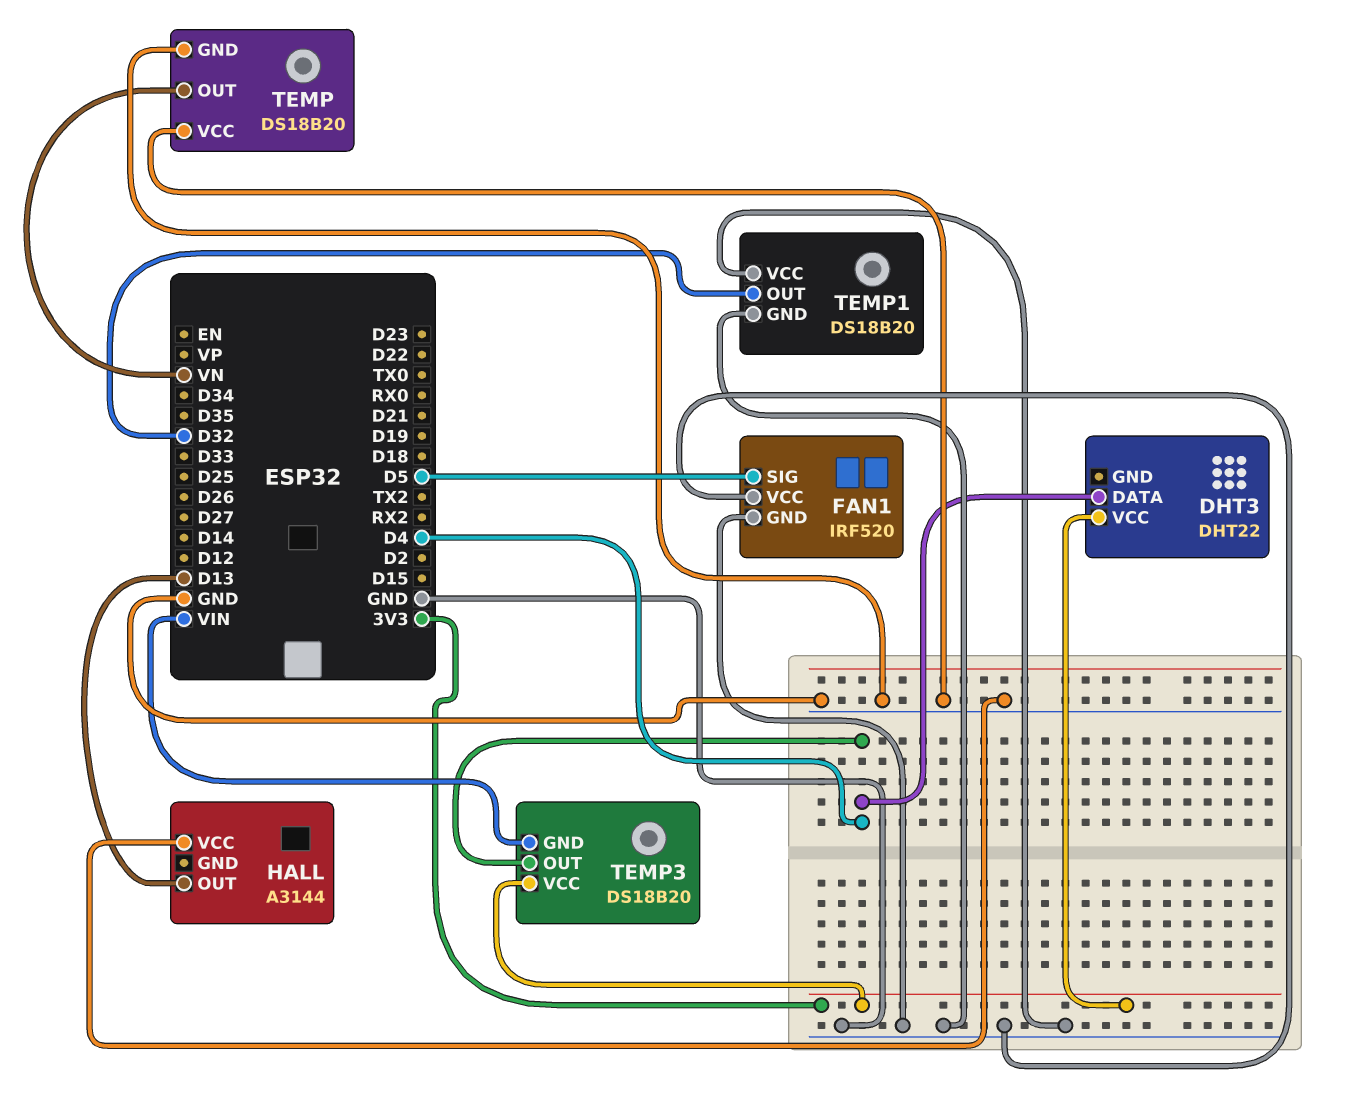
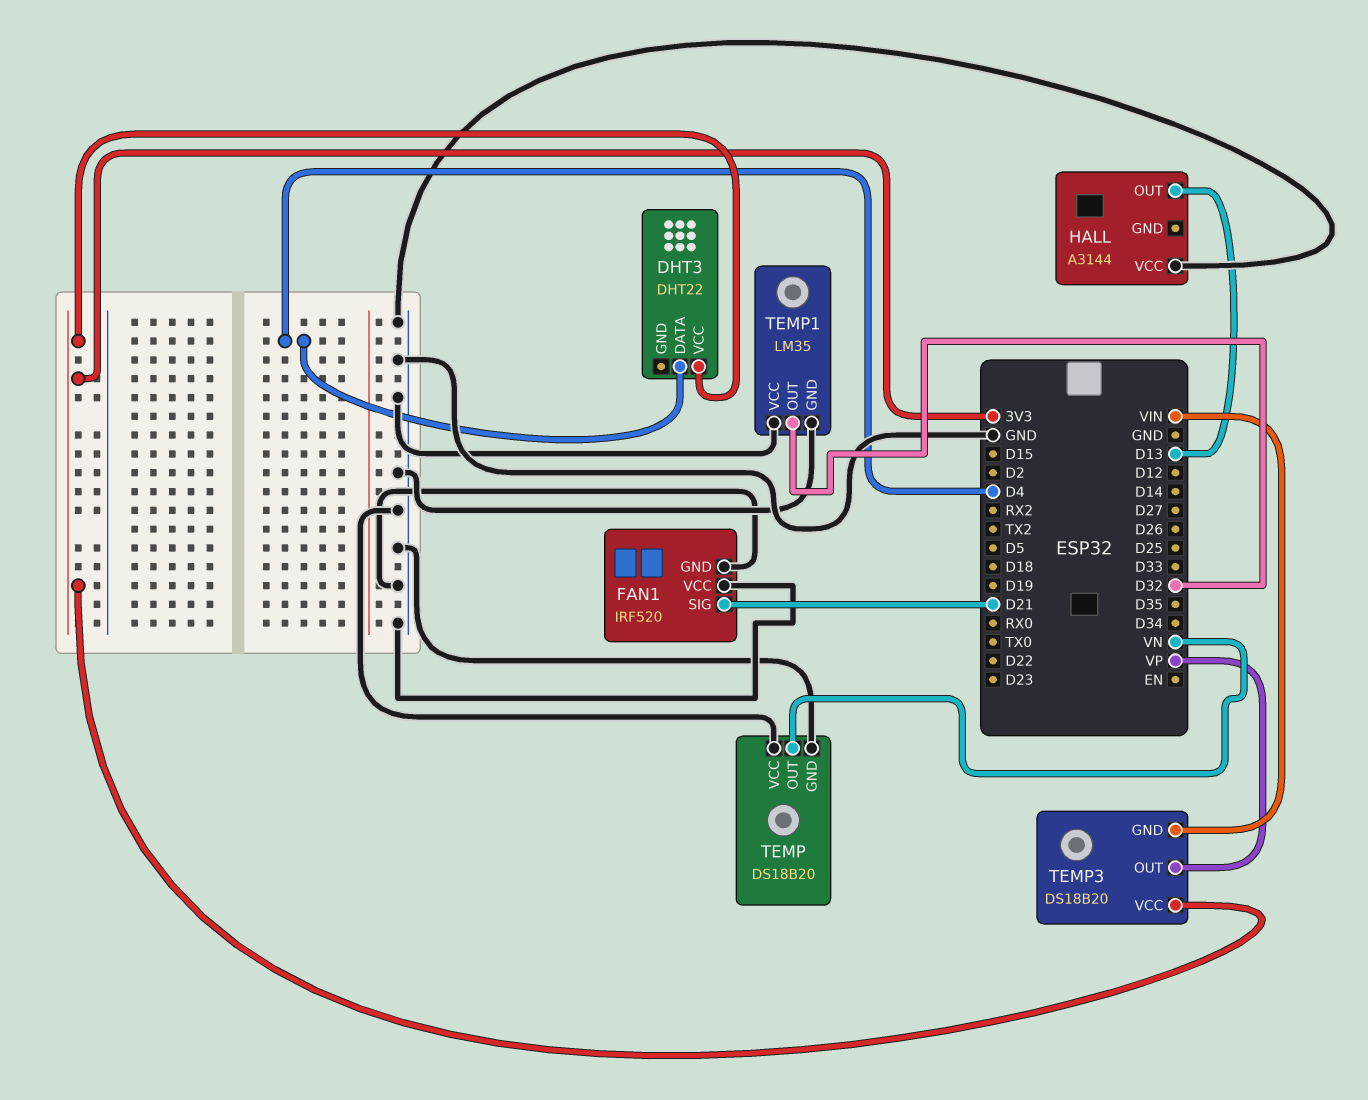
FAN1 pin SIG: D5 -> D21
TEMP1: DS18B20 -> LM35
TEMP3 pin OUT: D4 -> VP

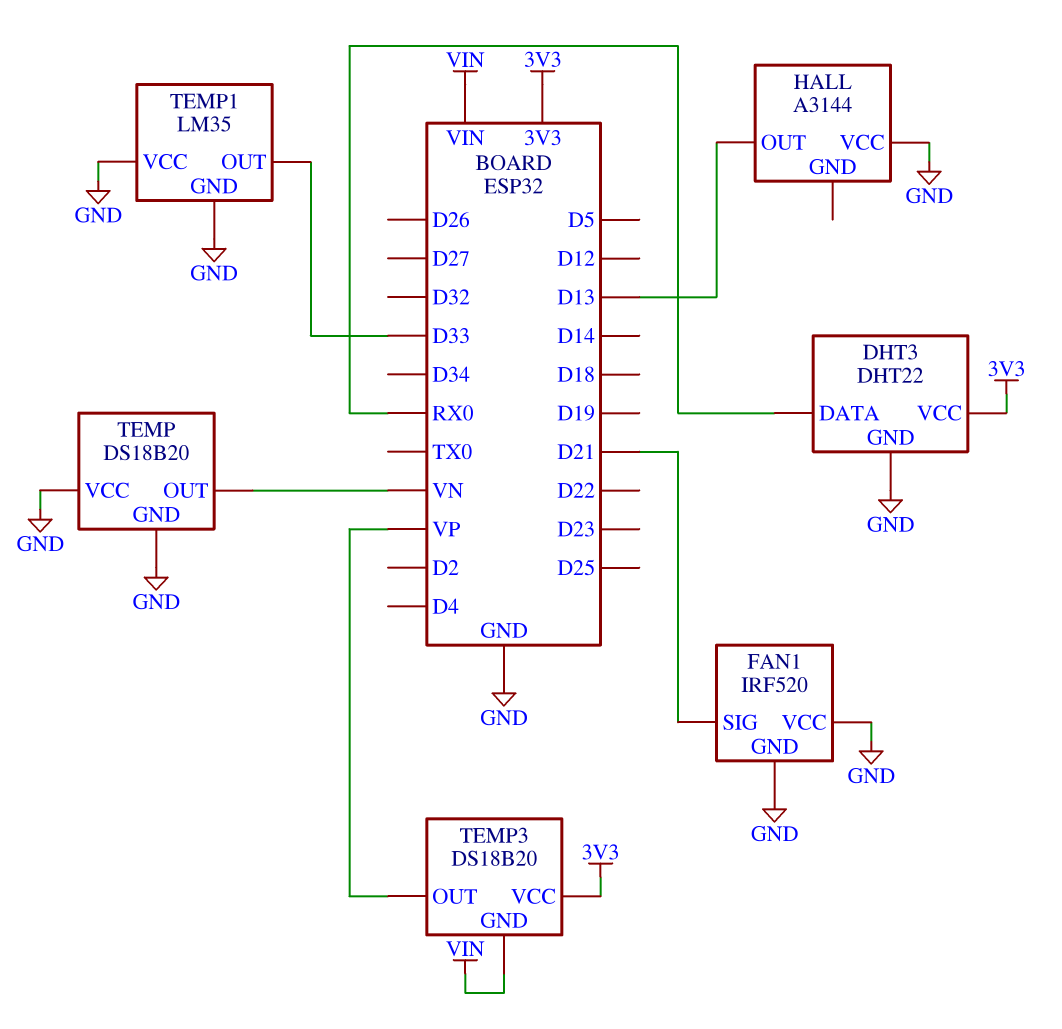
DHT3 pin DATA: D4 -> RX0
DHT3 pin GND: none -> GND
TEMP1 pin OUT: D32 -> D33

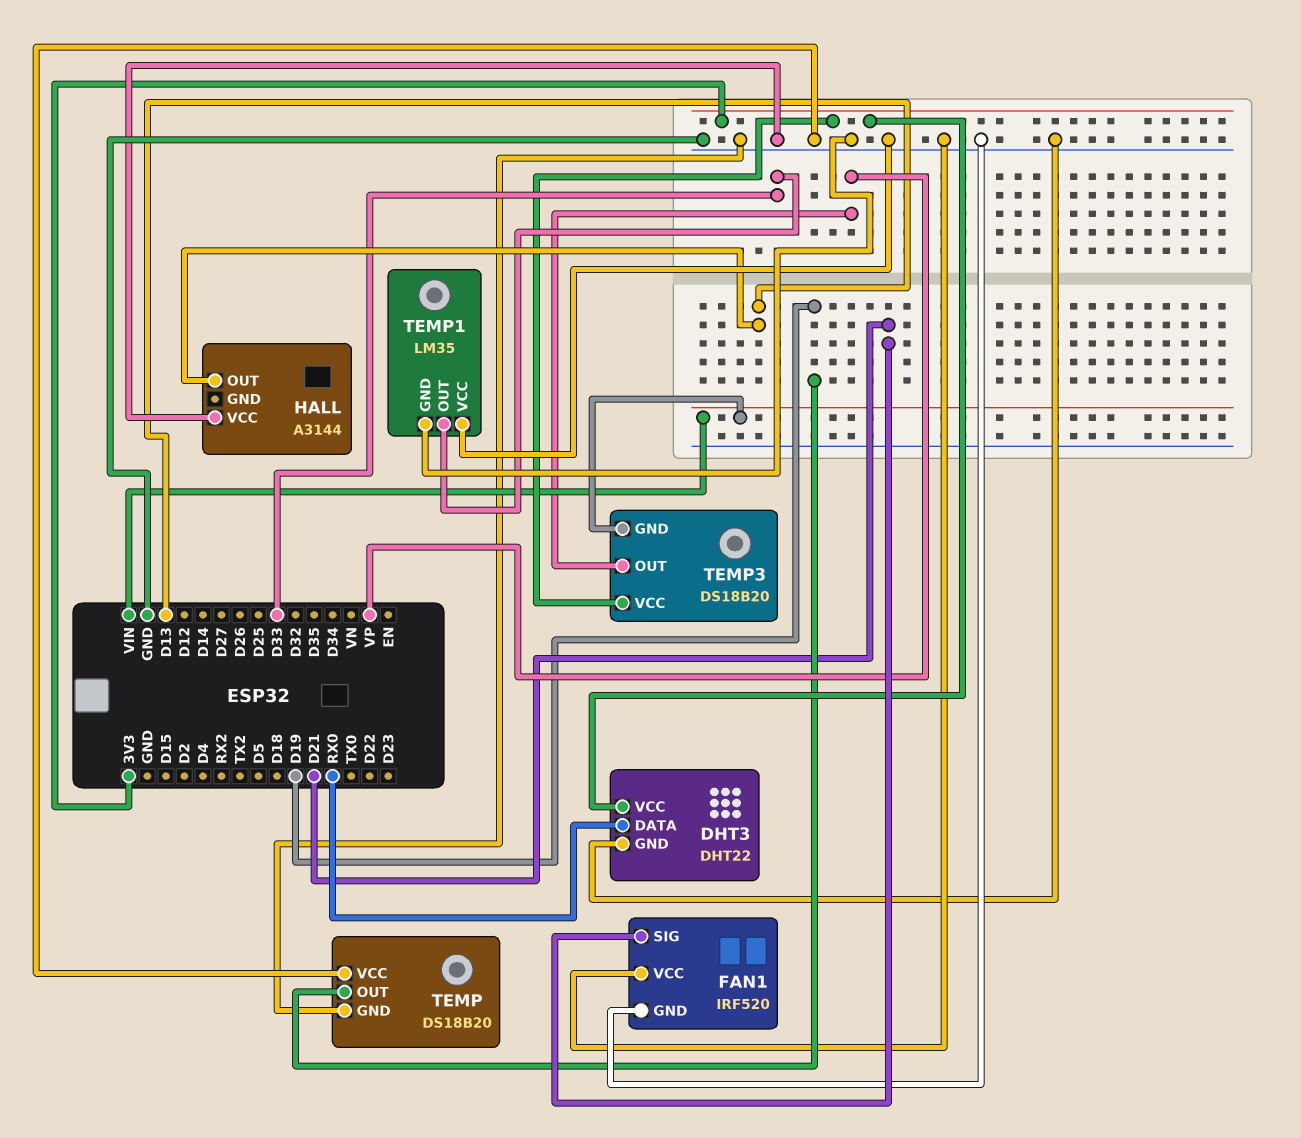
TEMP pin OUT: VN -> D19

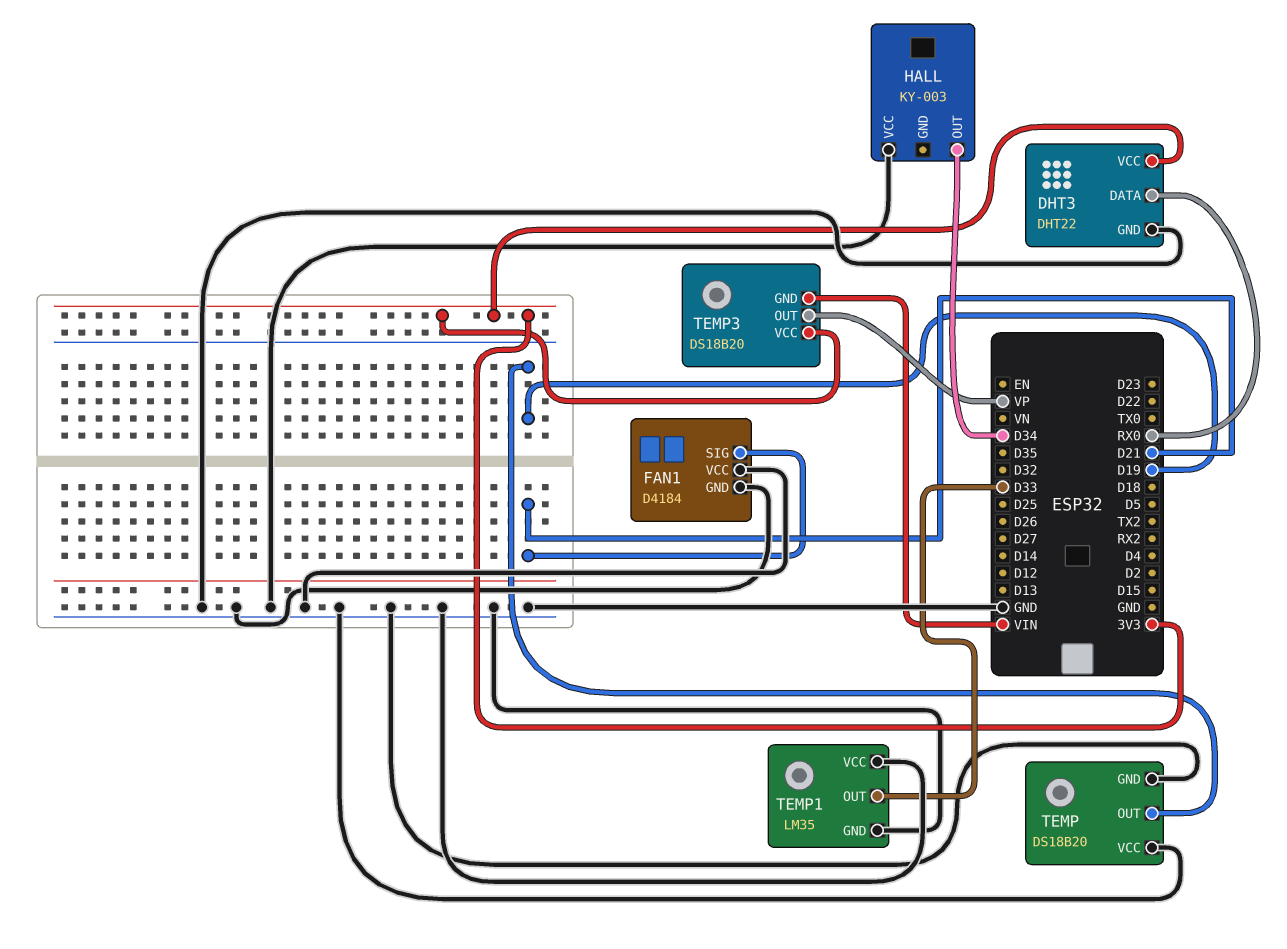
FAN1: IRF520 -> D4184
HALL: A3144 -> KY-003
HALL pin OUT: D13 -> D34

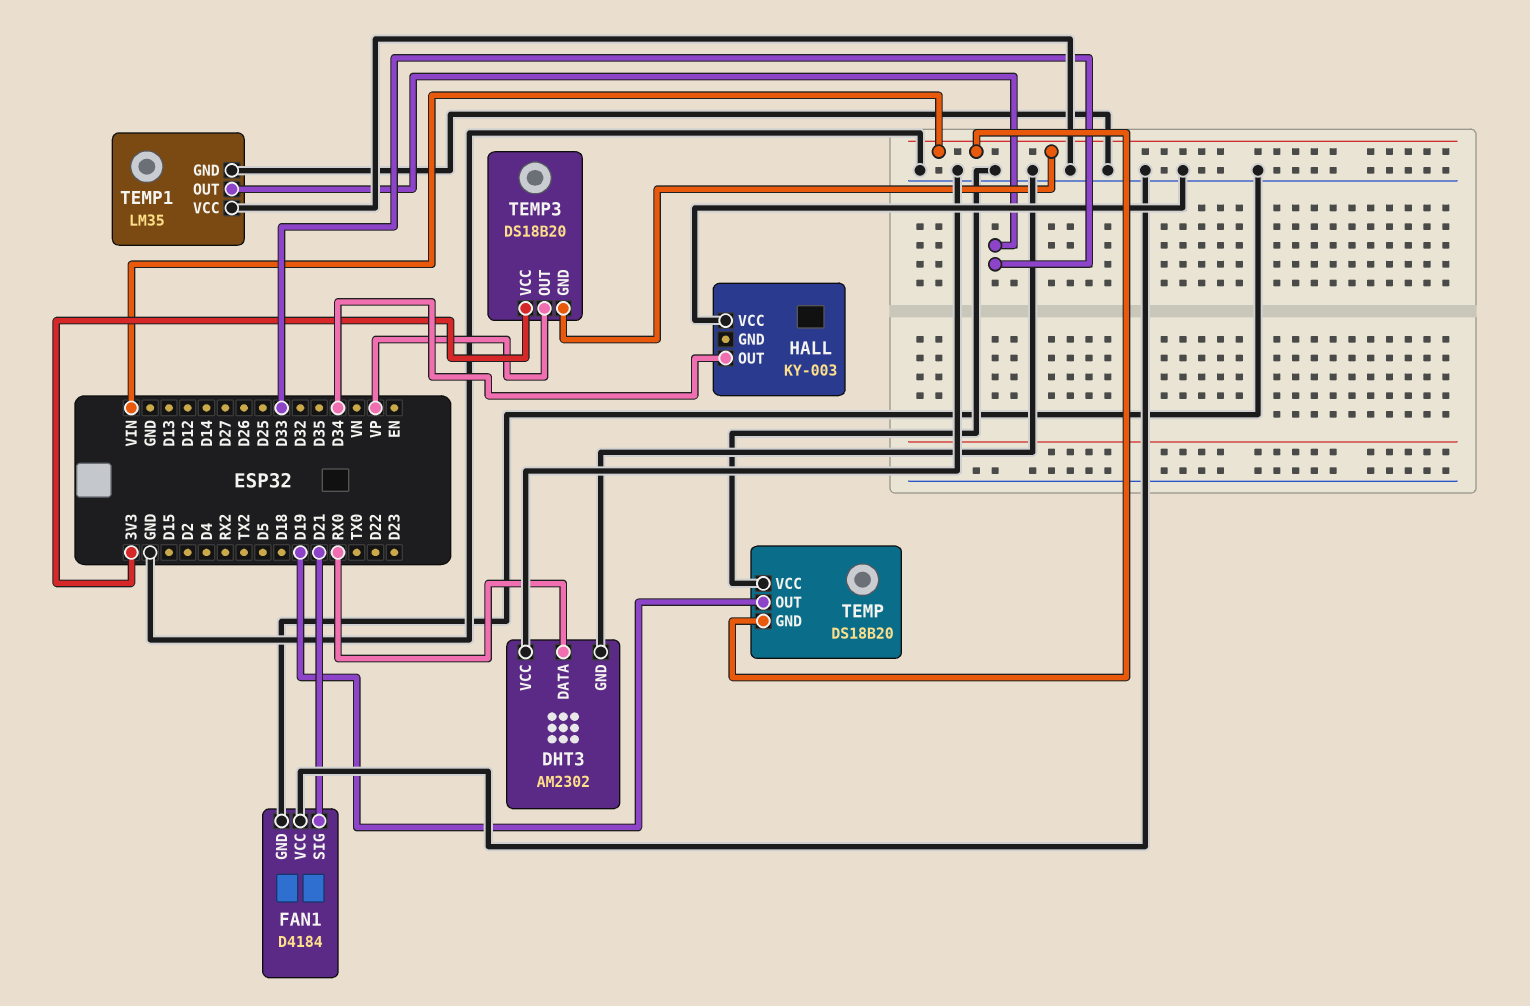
DHT3: DHT22 -> AM2302
DHT3 pin VCC: 3V3 -> GND
TEMP pin GND: GND -> VIN

